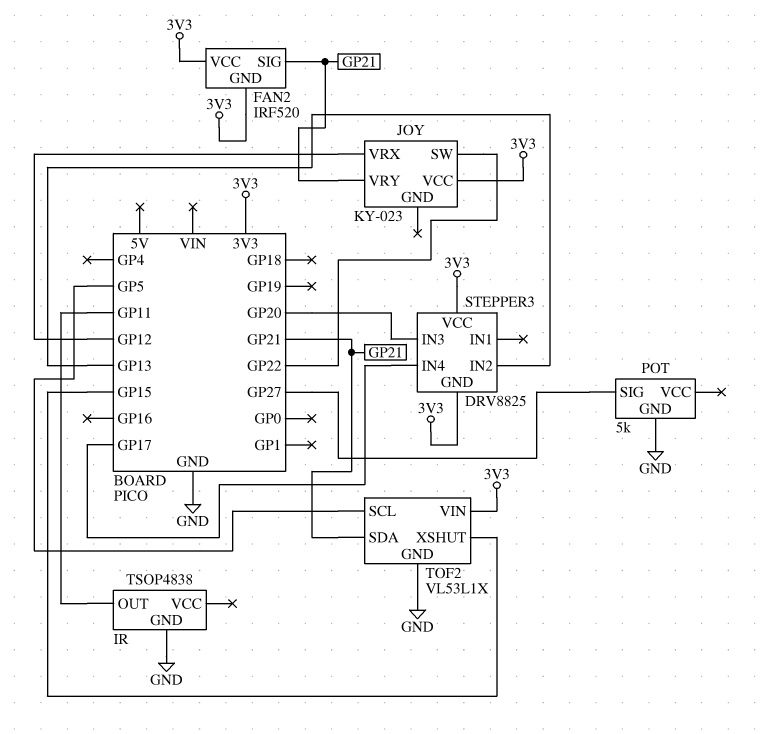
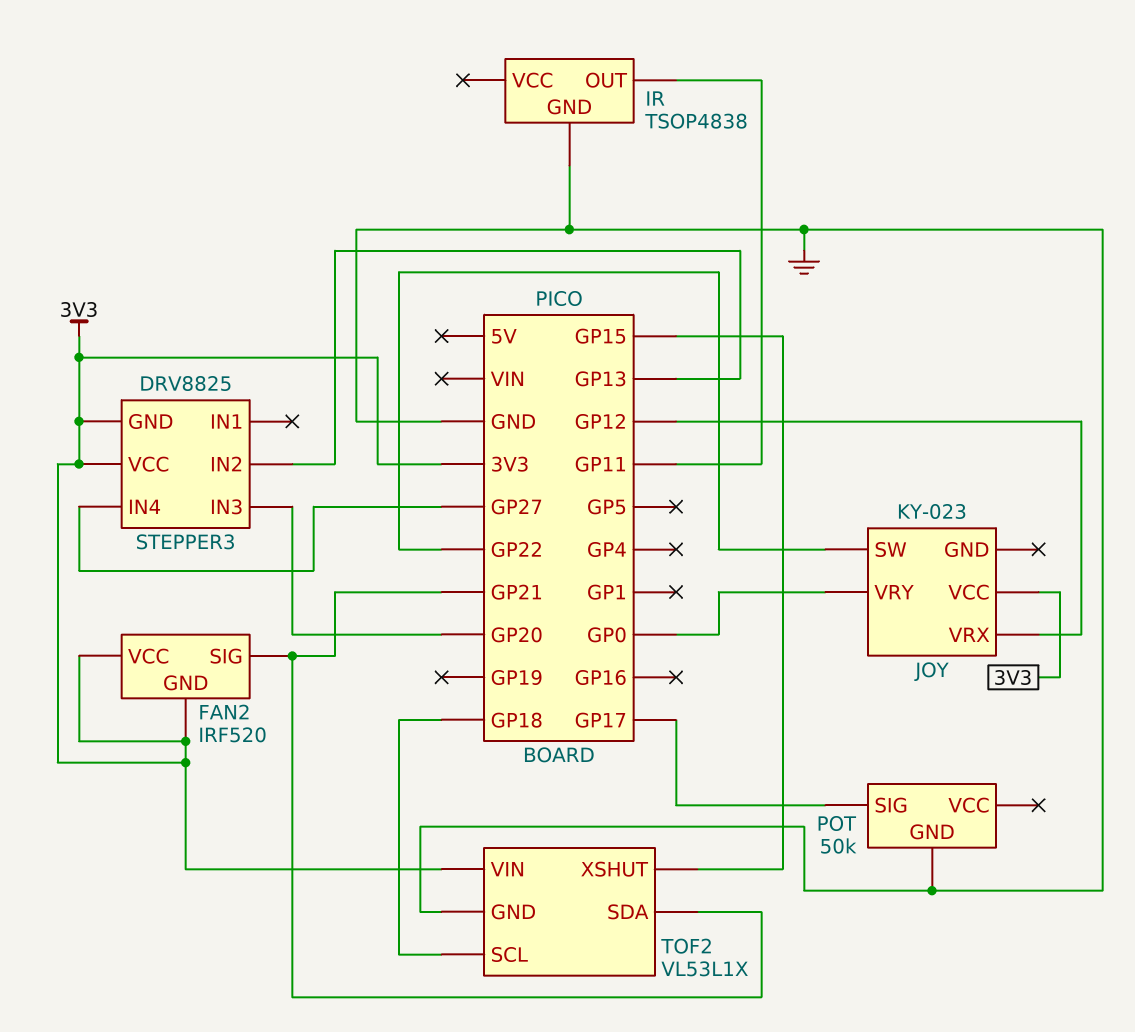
JOY pin VRY: GP21 -> GP0
POT: 5k -> 50k
POT pin SIG: GP27 -> GP17
STEPPER3 pin IN4: GP17 -> GP27
TOF2 pin SCL: GP5 -> GP18

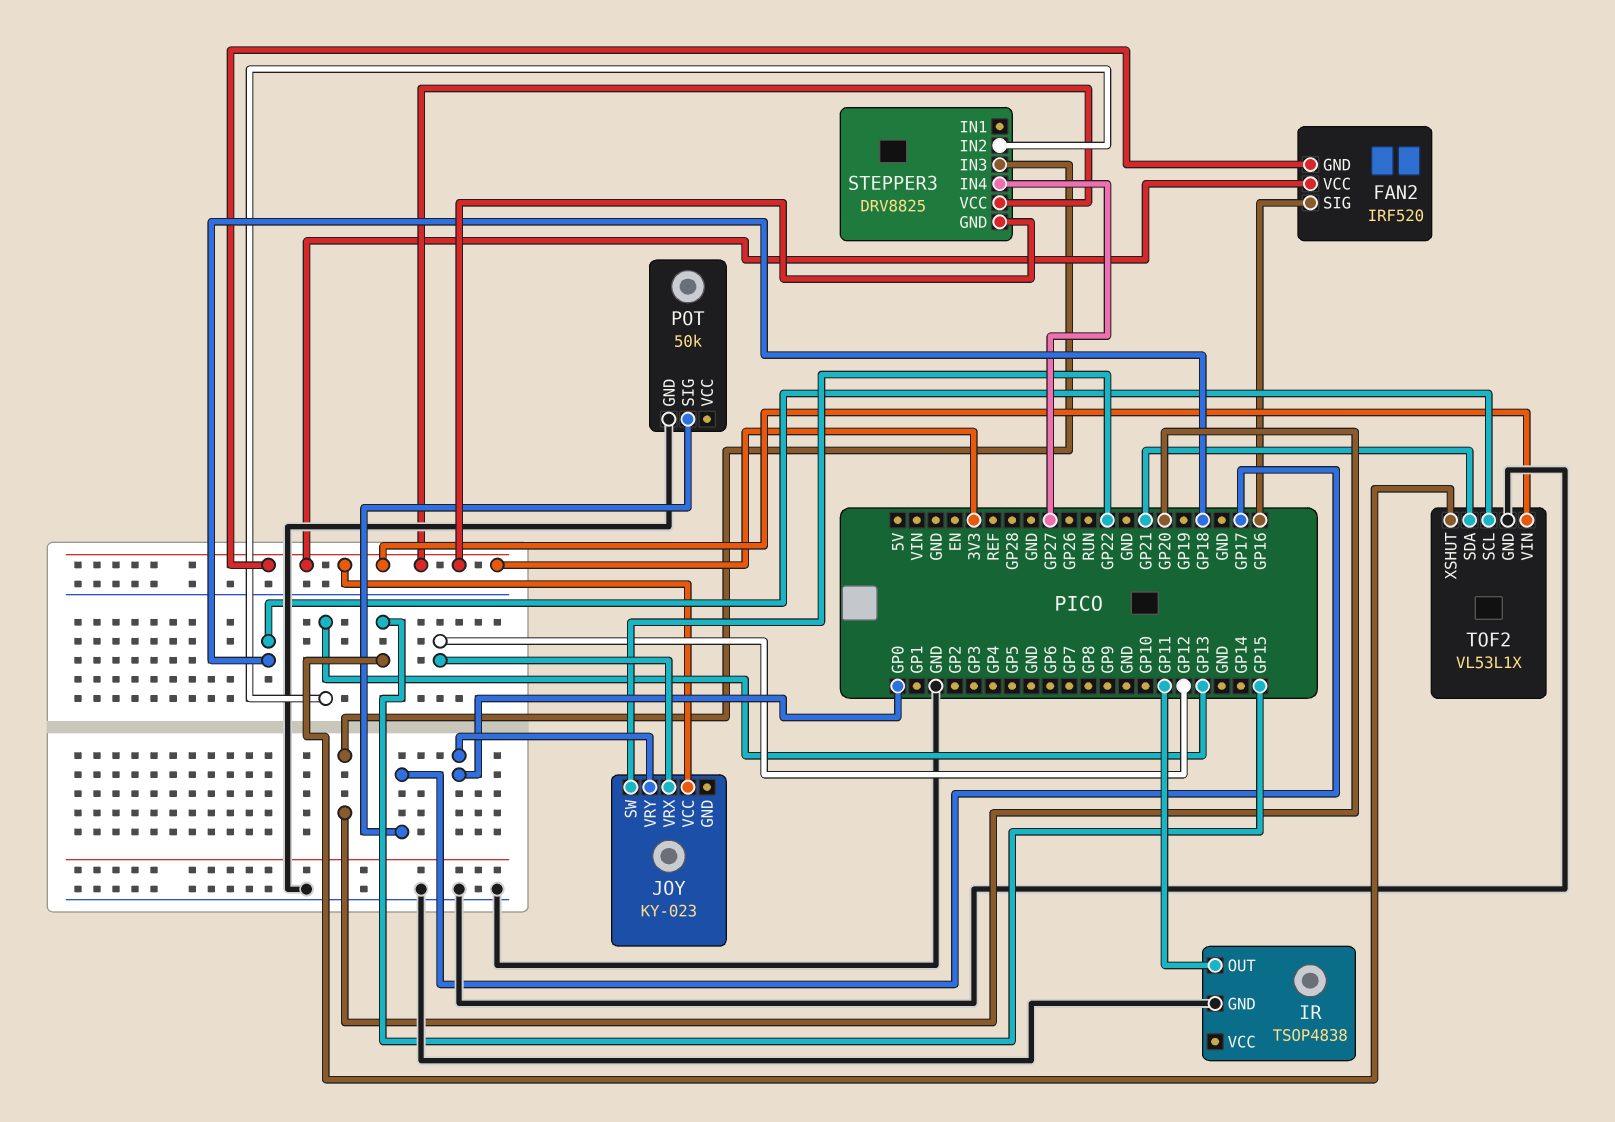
FAN2 pin SIG: GP21 -> GP16

